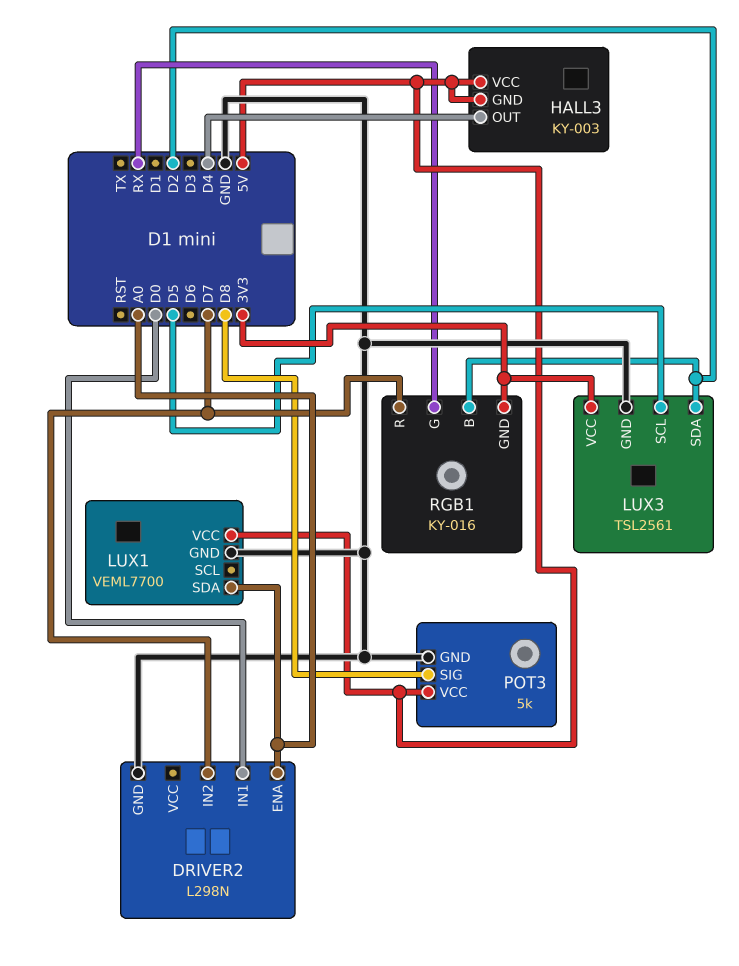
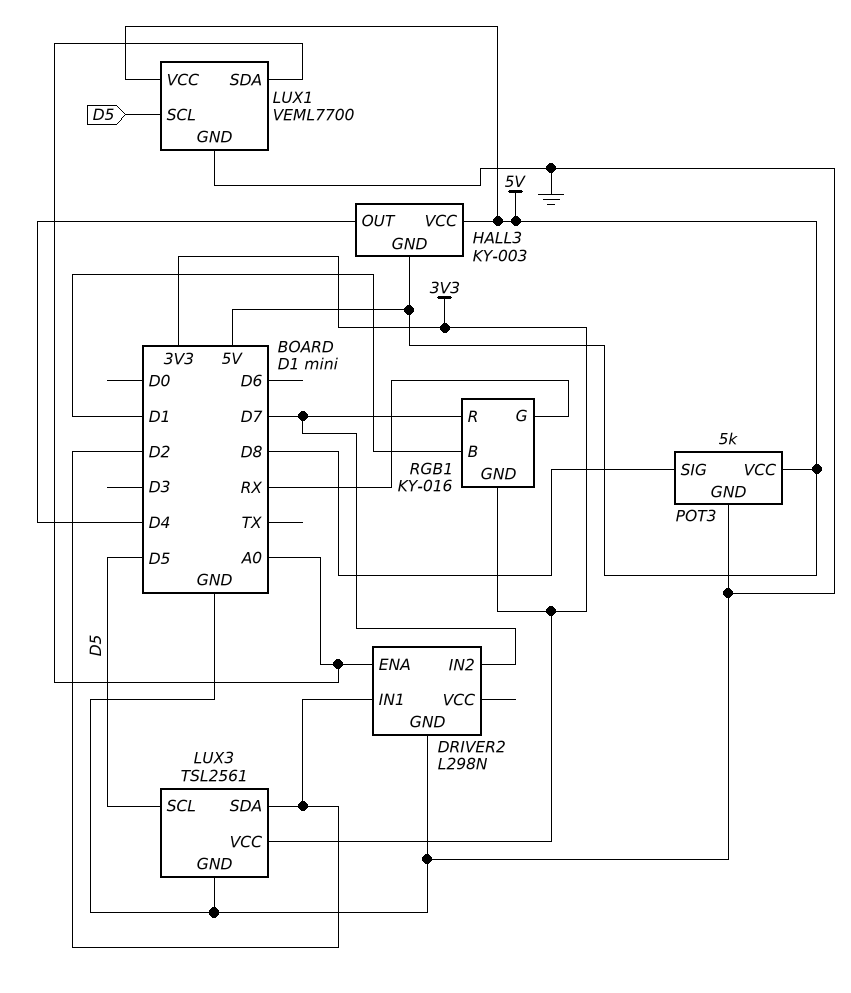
DRIVER2 pin IN1: D0 -> D2
LUX1 pin SCL: none -> D5
RGB1 pin B: D2 -> D1

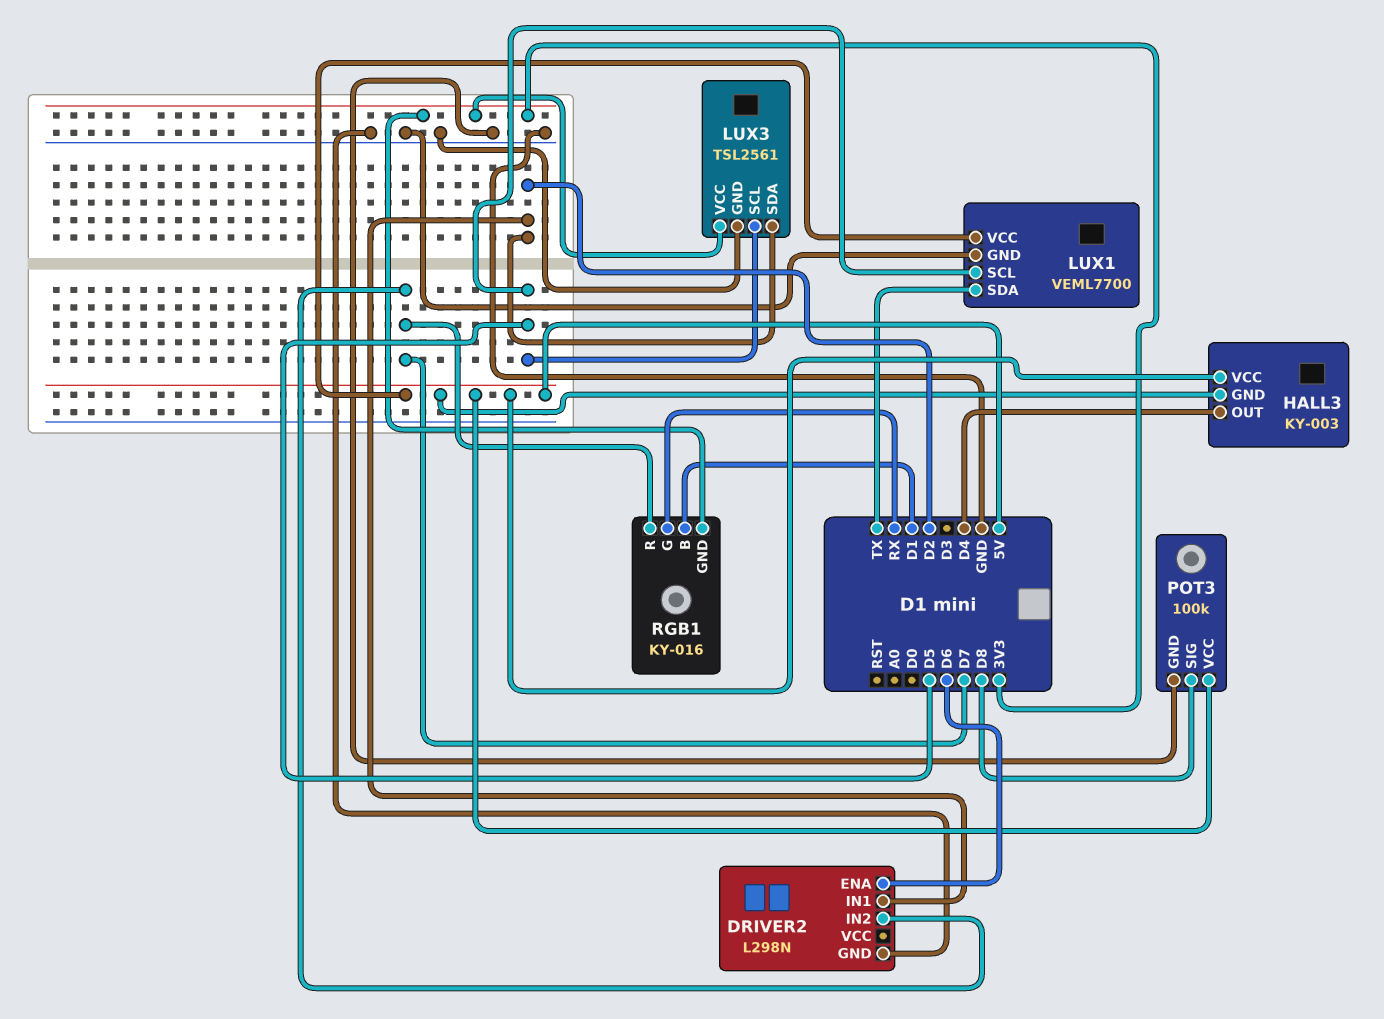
DRIVER2 pin ENA: A0 -> D6
LUX1 pin SDA: A0 -> TX
POT3: 5k -> 100k

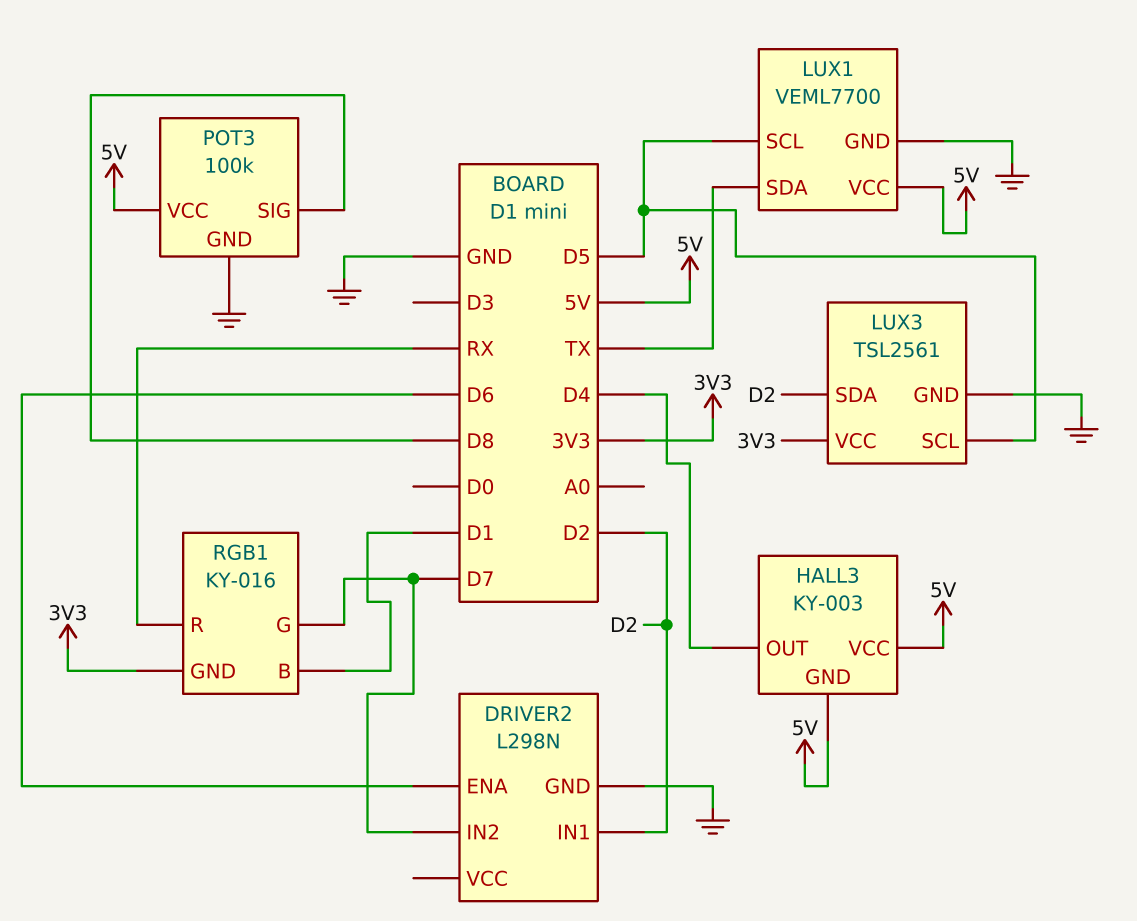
RGB1 pin G: RX -> D7
RGB1 pin R: D7 -> RX

